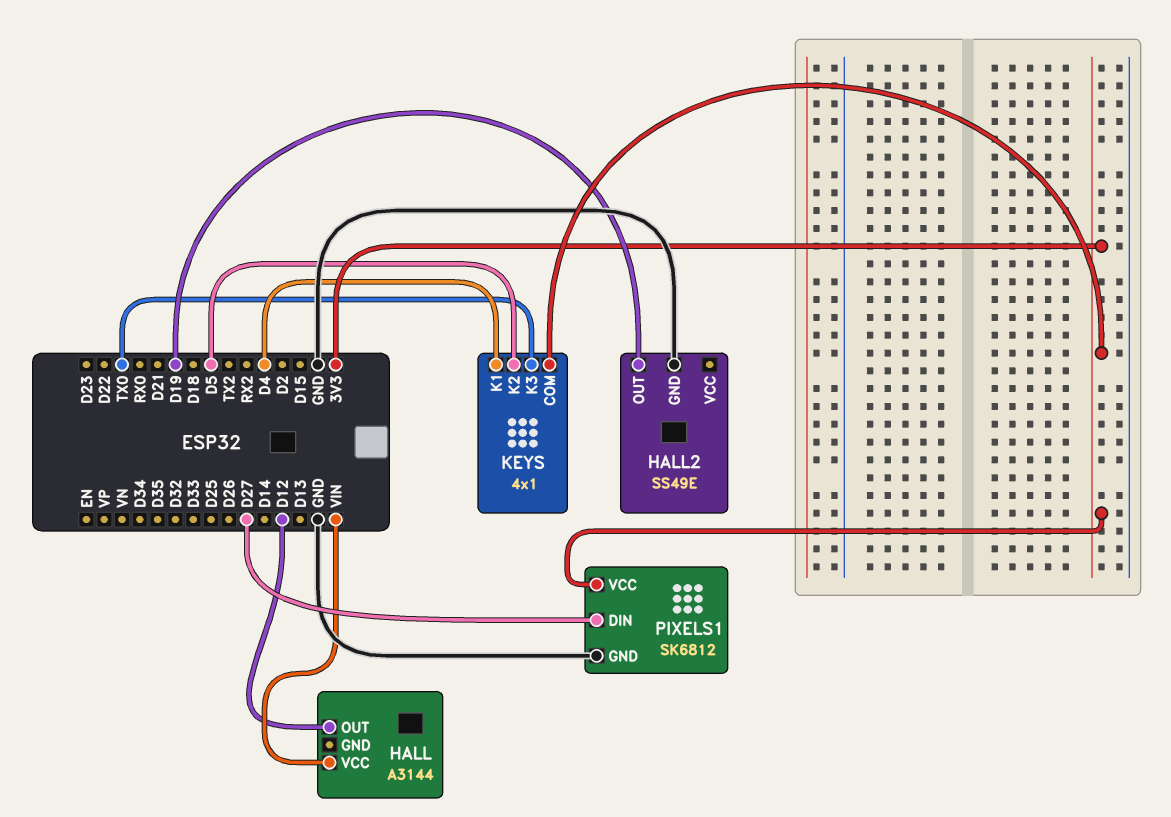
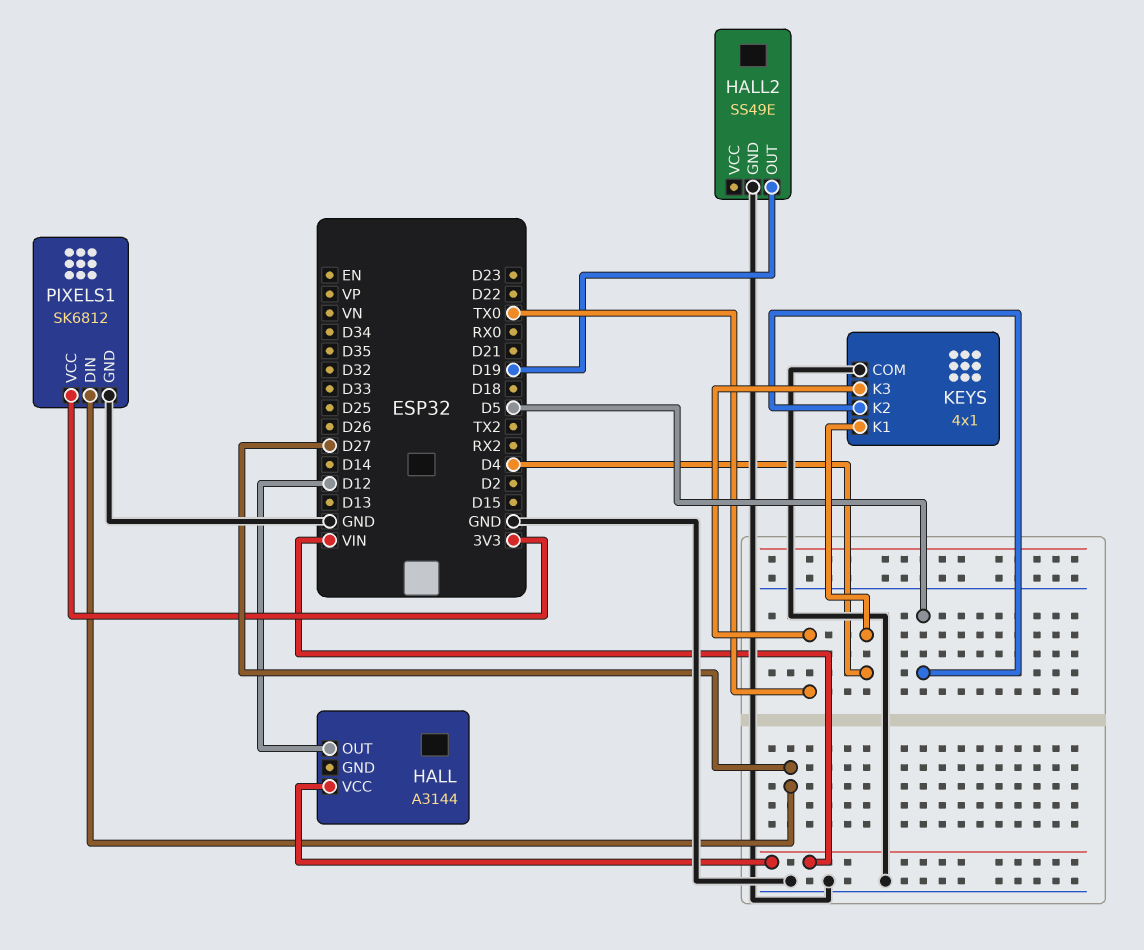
KEYS pin COM: 3V3 -> GND

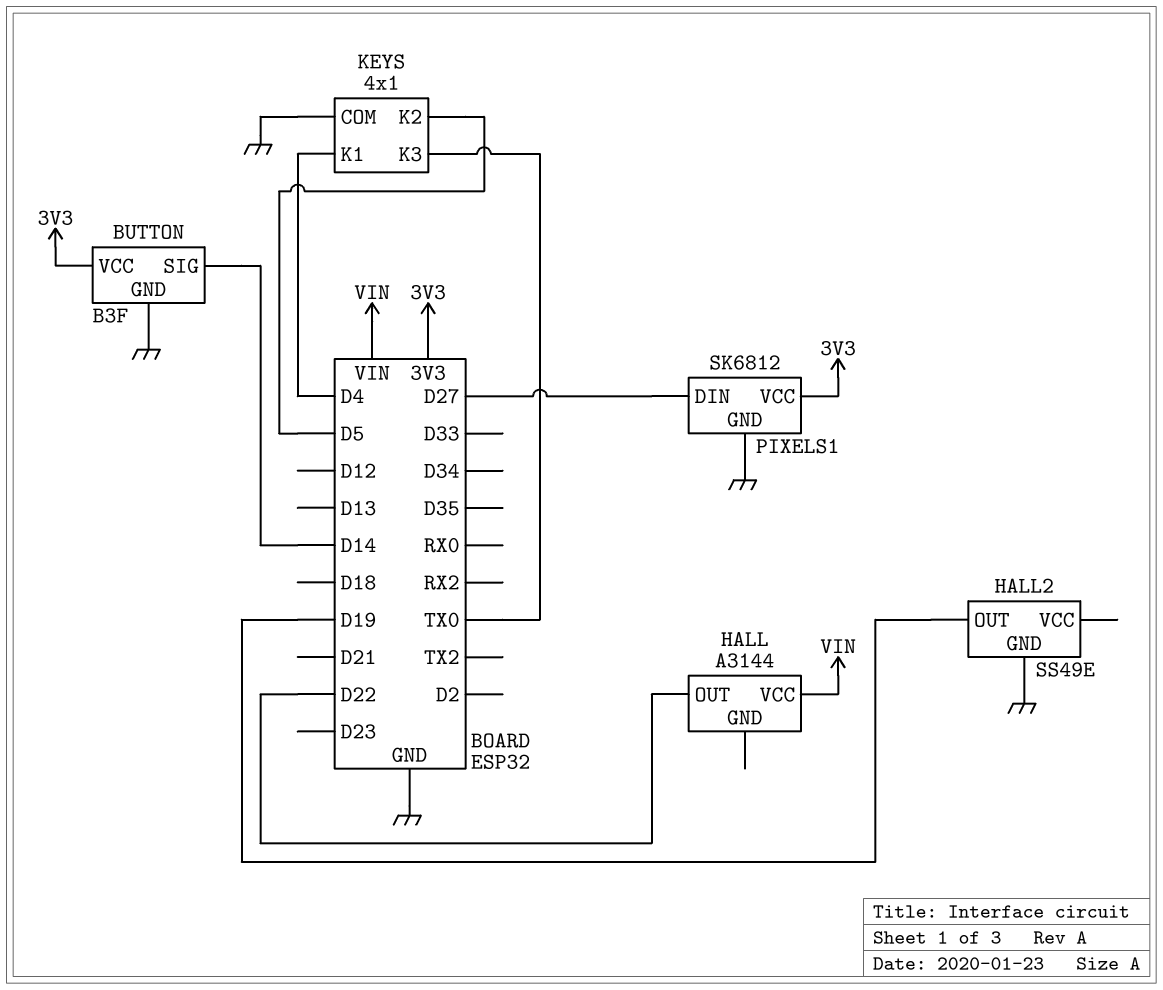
BUTTON: none -> B3F
BUTTON pin GND: none -> GND
BUTTON pin SIG: none -> D14
BUTTON pin VCC: none -> 3V3
HALL pin OUT: D12 -> D22

